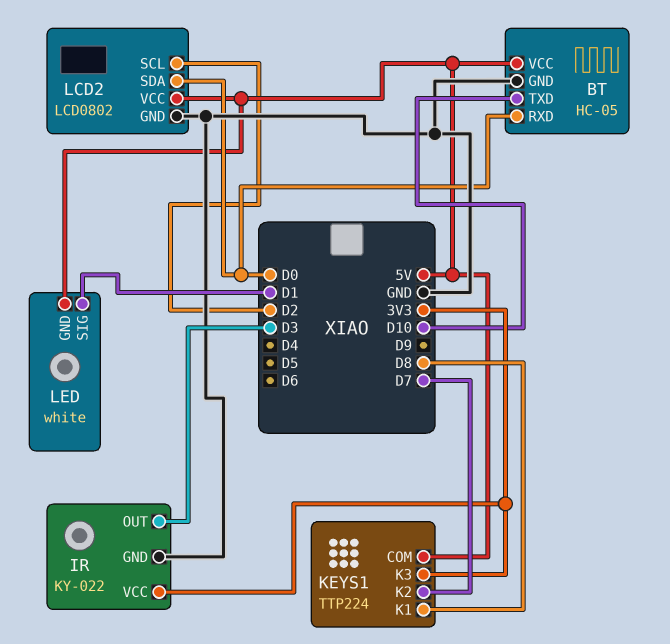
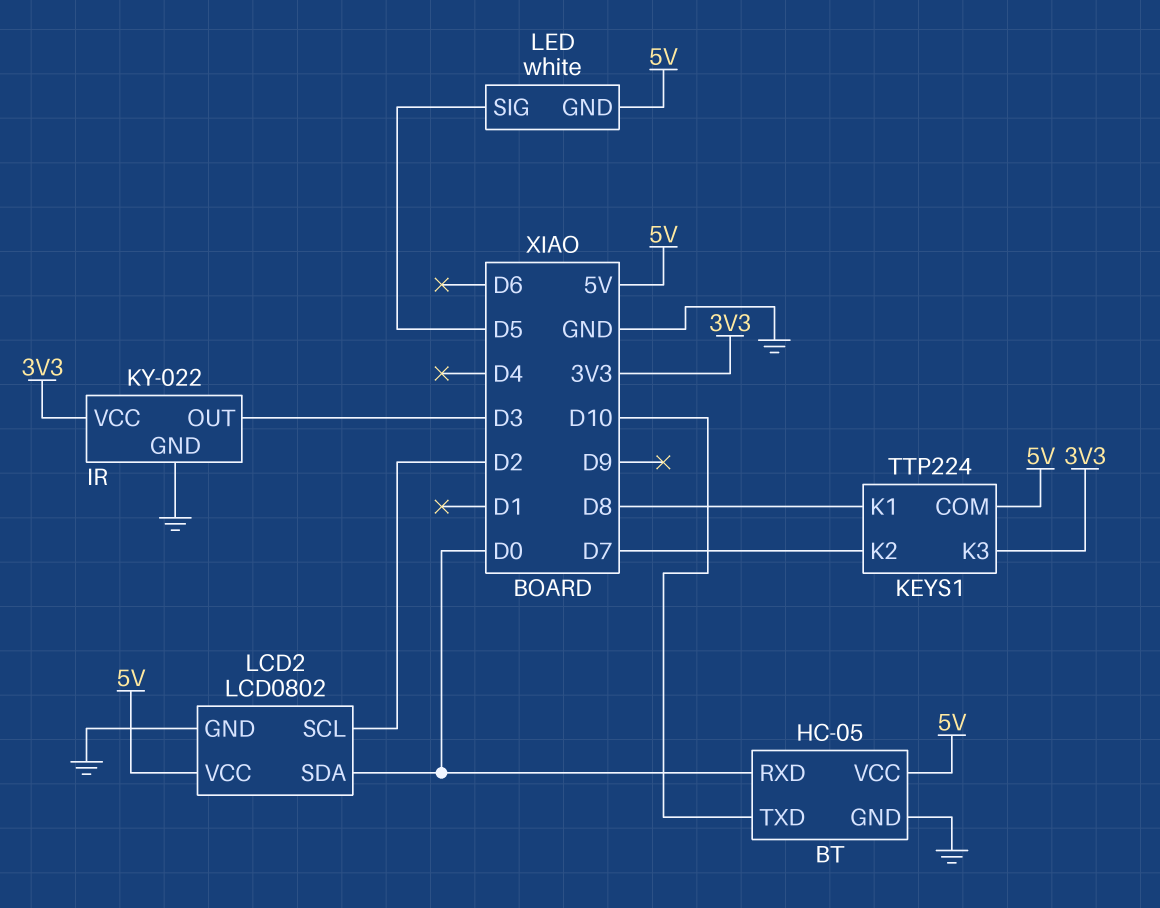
LED pin SIG: D1 -> D5

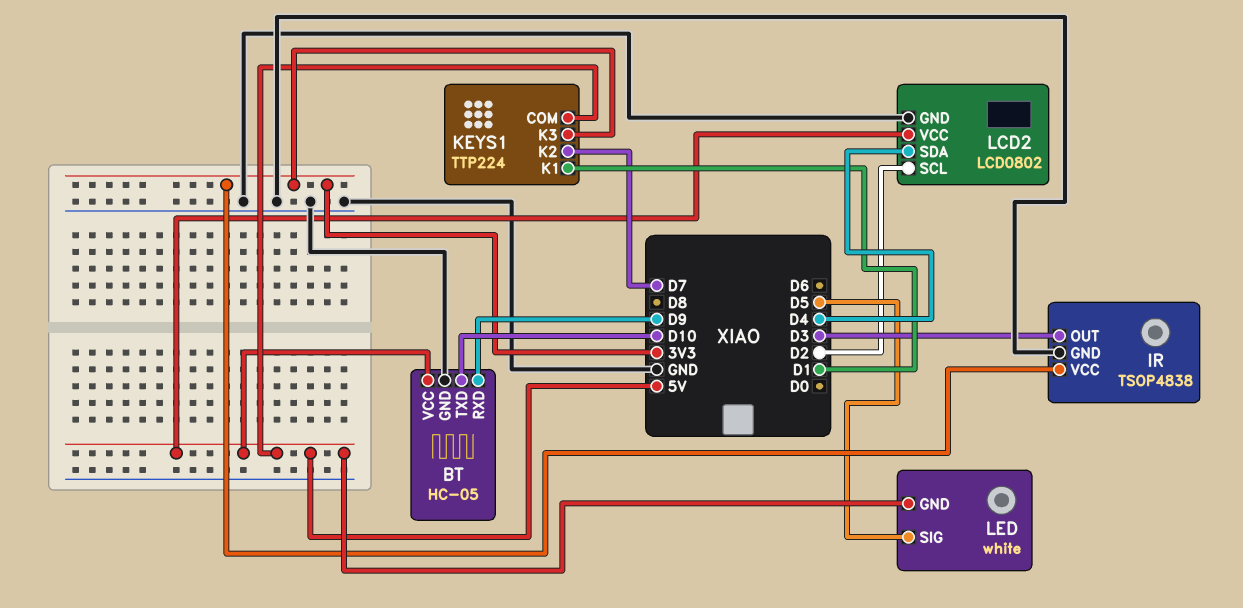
BT pin RXD: D0 -> D9
IR: KY-022 -> TSOP4838
KEYS1 pin K1: D8 -> D1
LCD2 pin SDA: D0 -> D4

